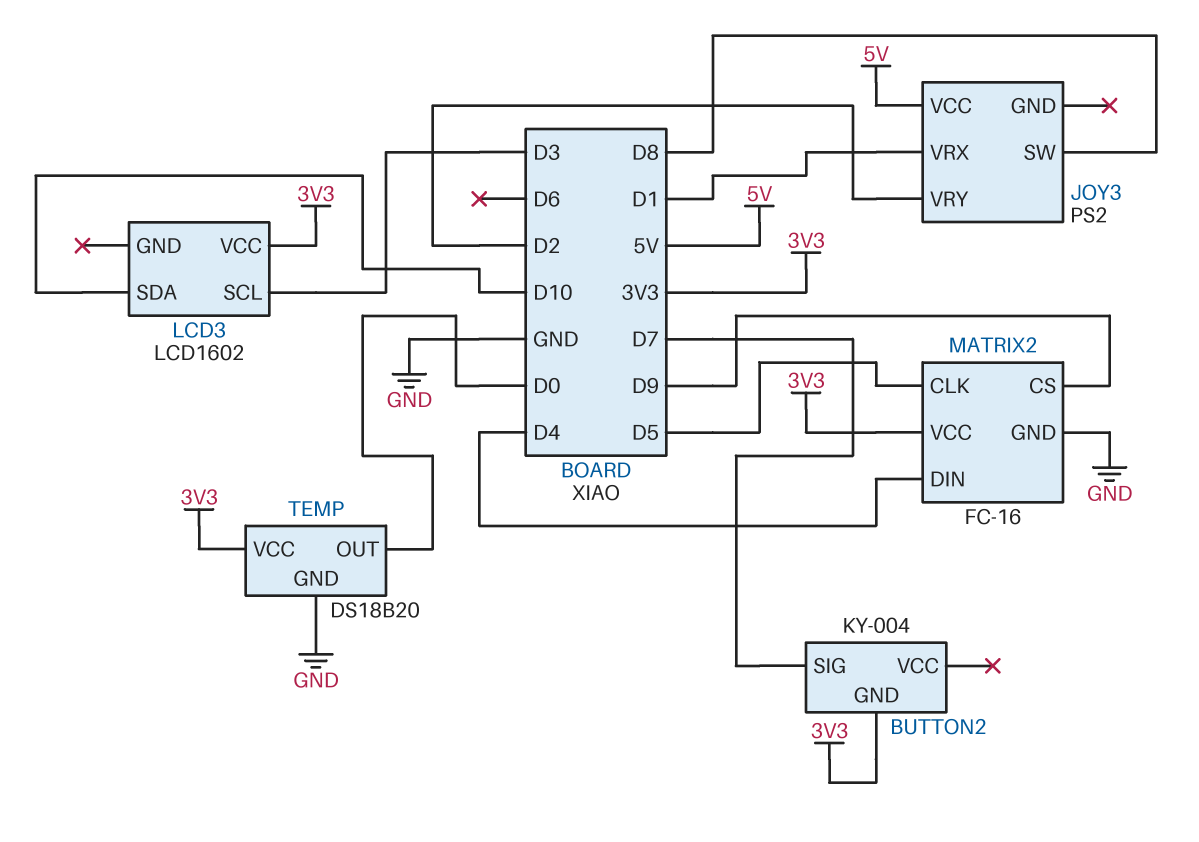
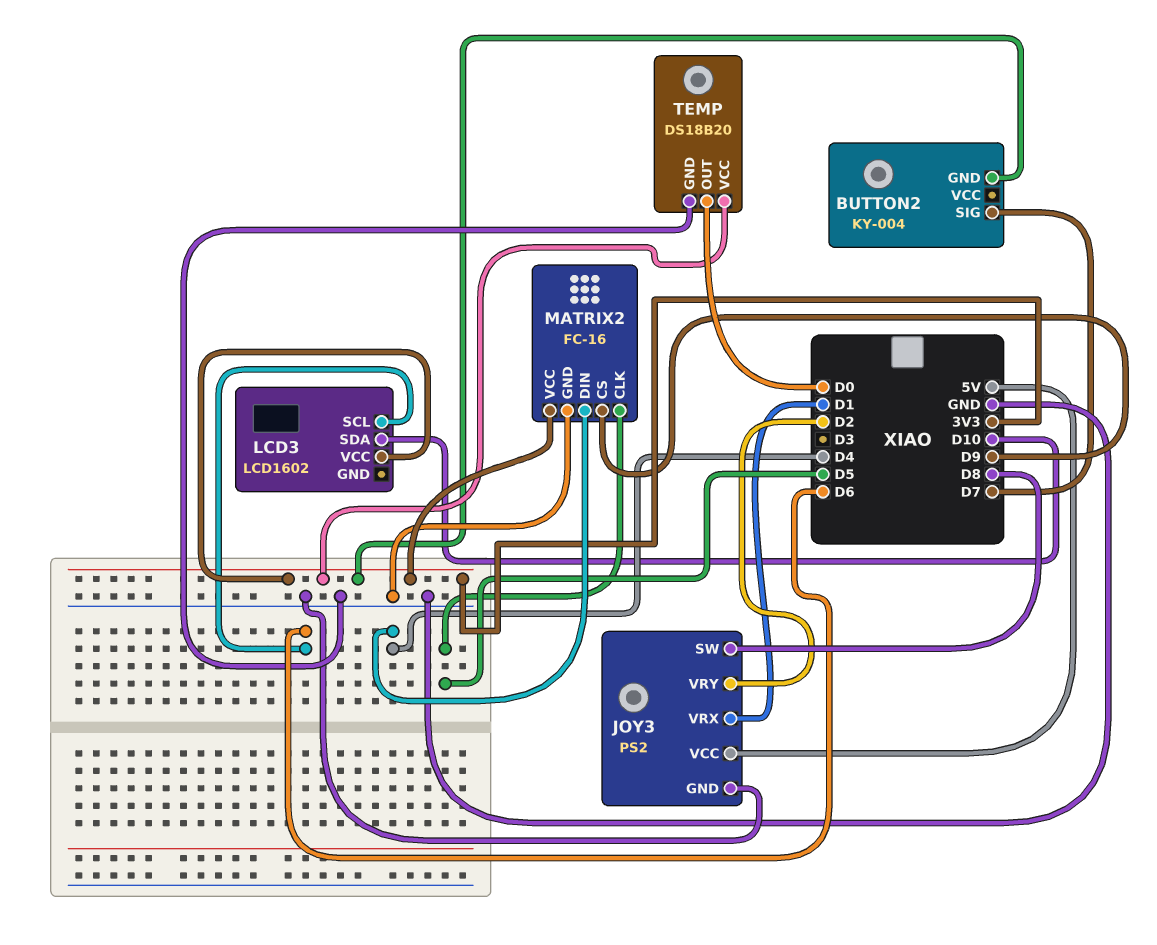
JOY3 pin GND: none -> GND
LCD3 pin SCL: D3 -> D6

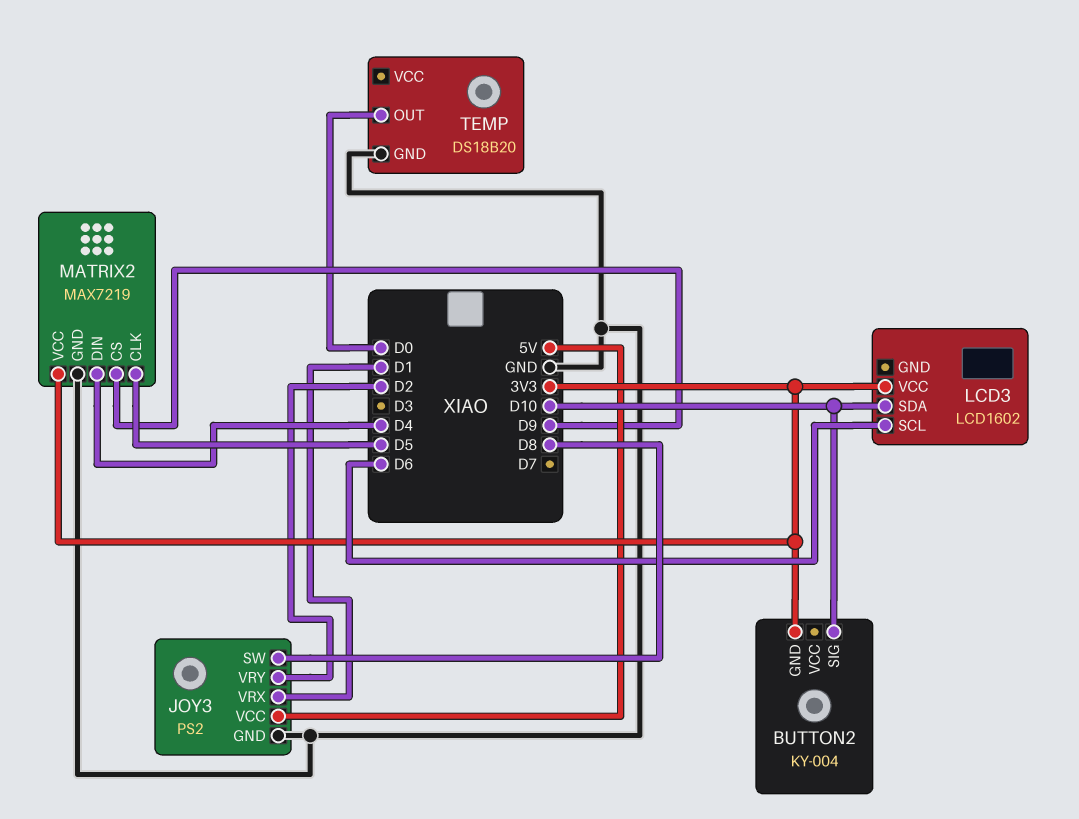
BUTTON2 pin SIG: D7 -> D10
MATRIX2: FC-16 -> MAX7219
TEMP pin VCC: 3V3 -> none

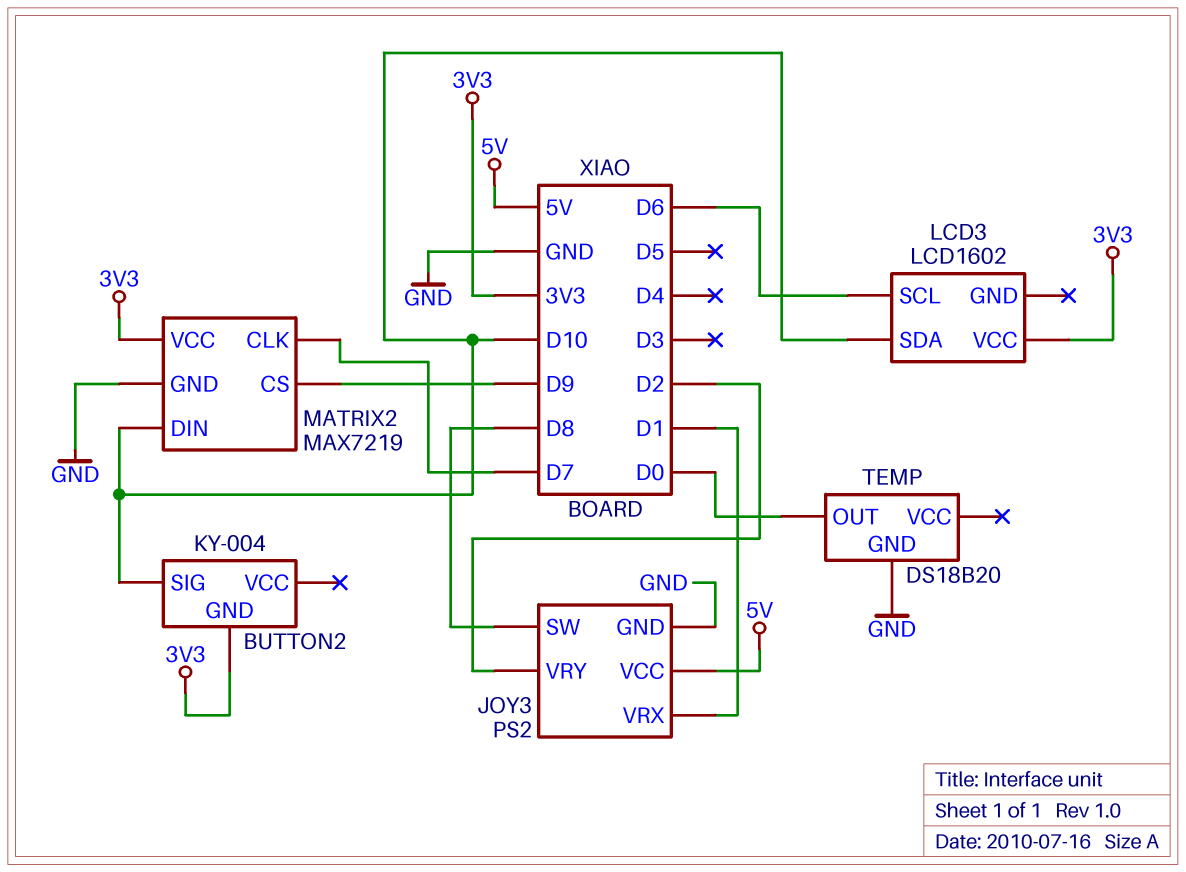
MATRIX2 pin CLK: D5 -> D7
MATRIX2 pin DIN: D4 -> D10

